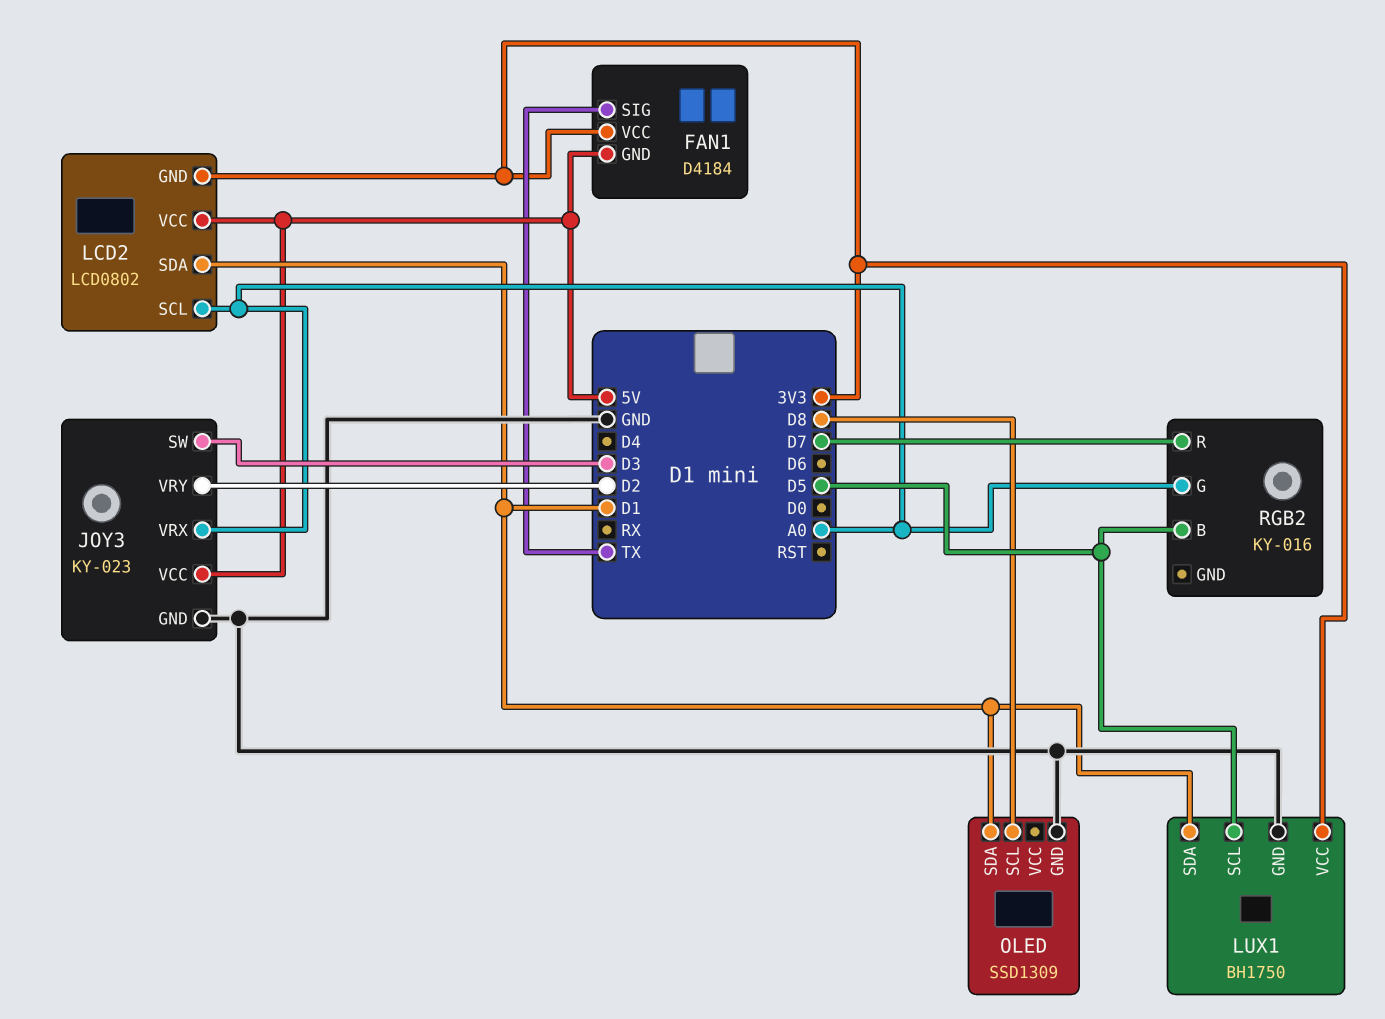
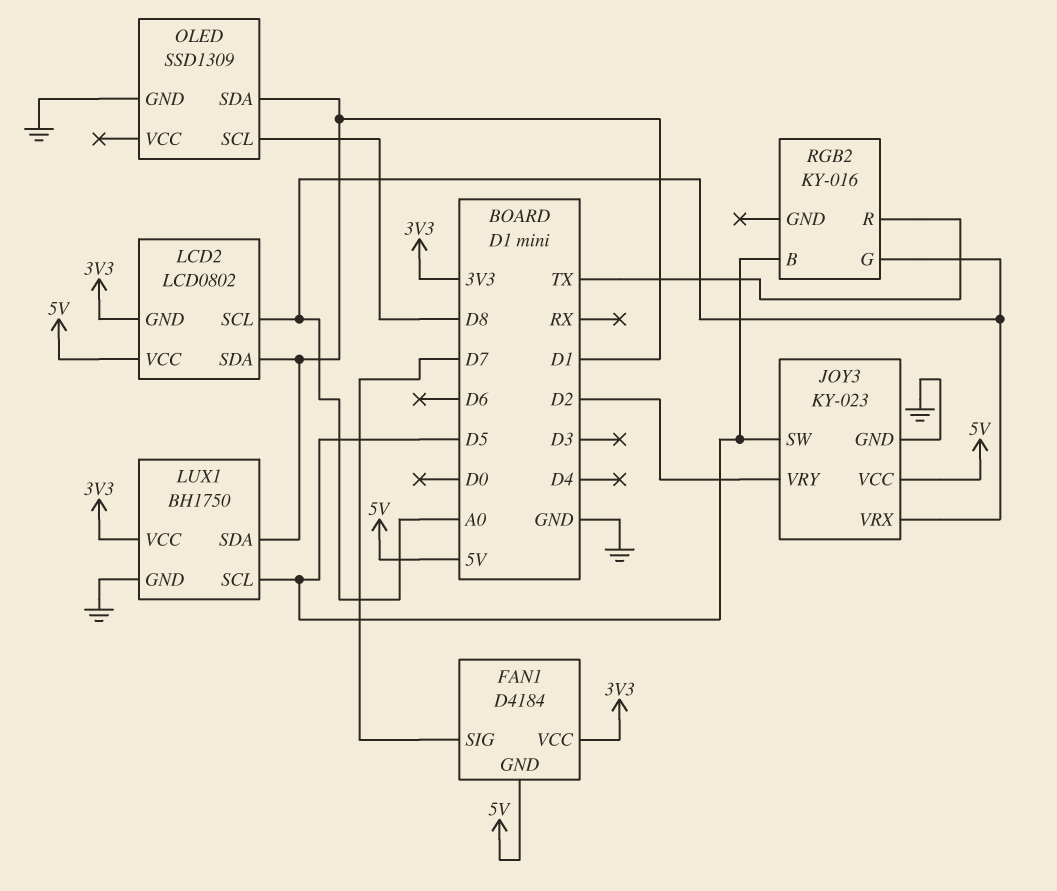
FAN1 pin SIG: TX -> D7
JOY3 pin SW: D3 -> D5
RGB2 pin R: D7 -> TX

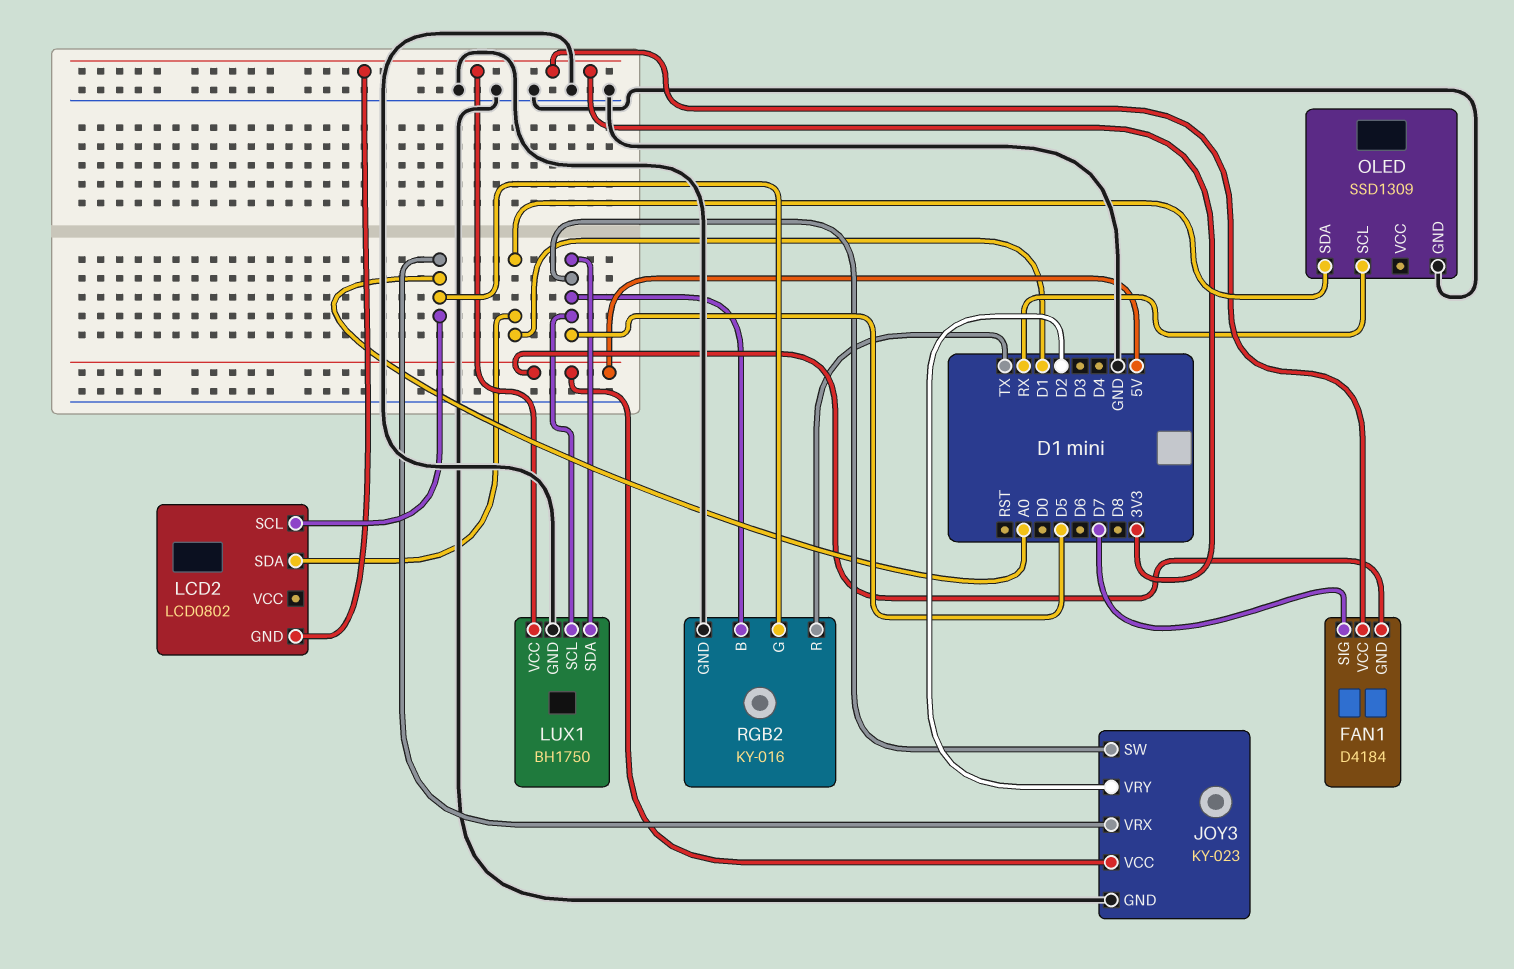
LCD2 pin VCC: 5V -> none
LUX1 pin SDA: D1 -> D5
OLED pin SCL: D8 -> RX
RGB2 pin GND: none -> GND

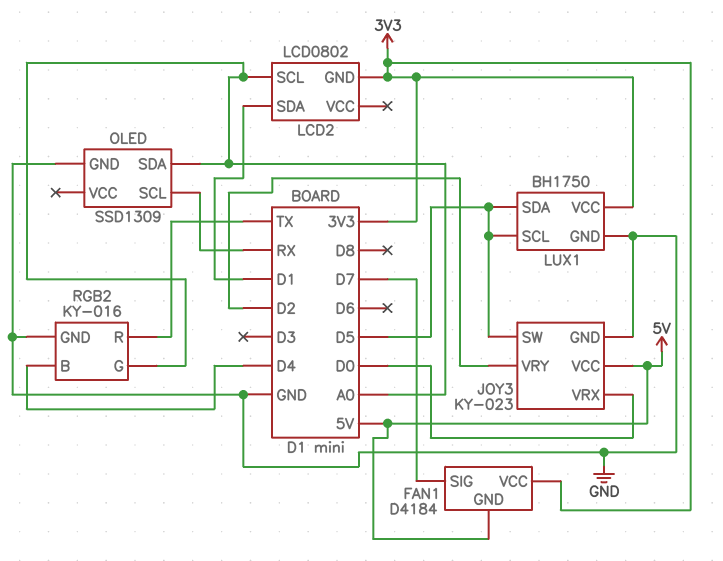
JOY3 pin VRX: A0 -> D0
OLED pin SDA: D1 -> A0
RGB2 pin B: D5 -> D4

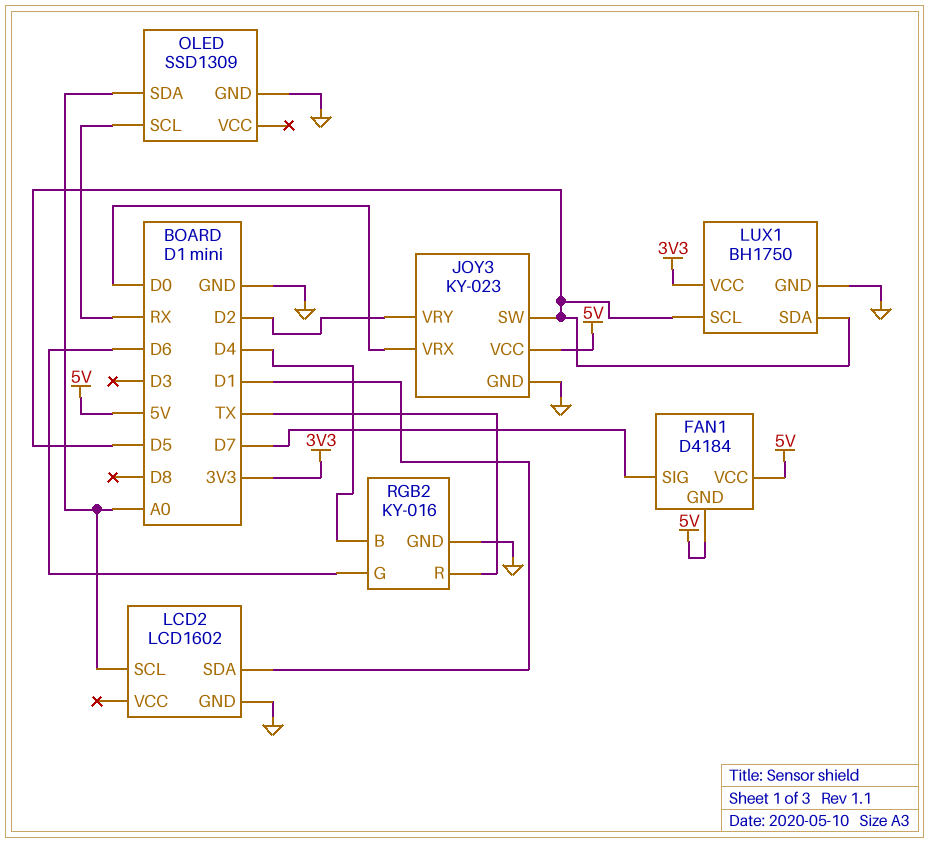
FAN1 pin VCC: 3V3 -> 5V
LCD2: LCD0802 -> LCD1602
LCD2 pin GND: 3V3 -> GND
RGB2 pin G: A0 -> D6

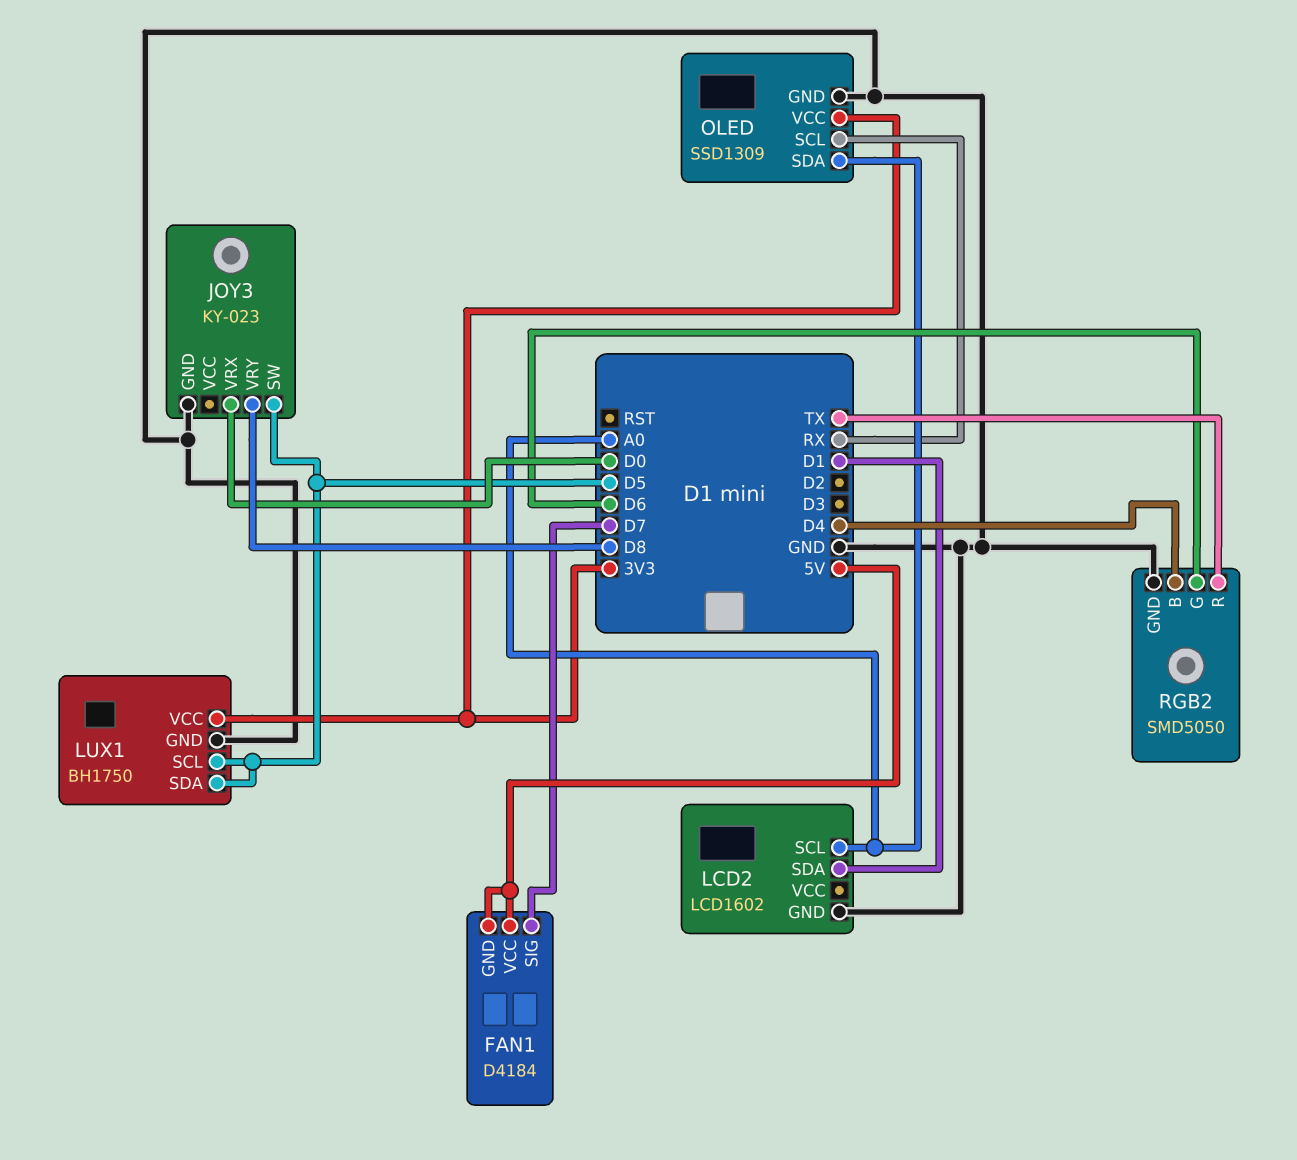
JOY3 pin VCC: 5V -> none
JOY3 pin VRY: D2 -> D8
OLED pin VCC: none -> 3V3
RGB2: KY-016 -> SMD5050

